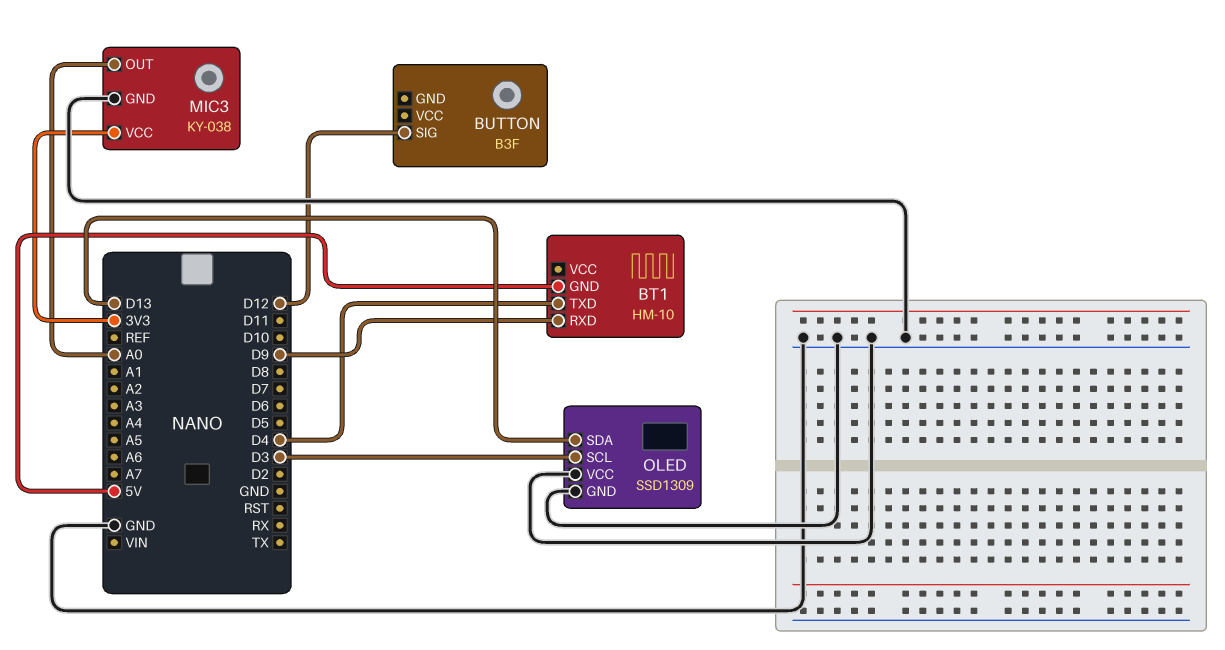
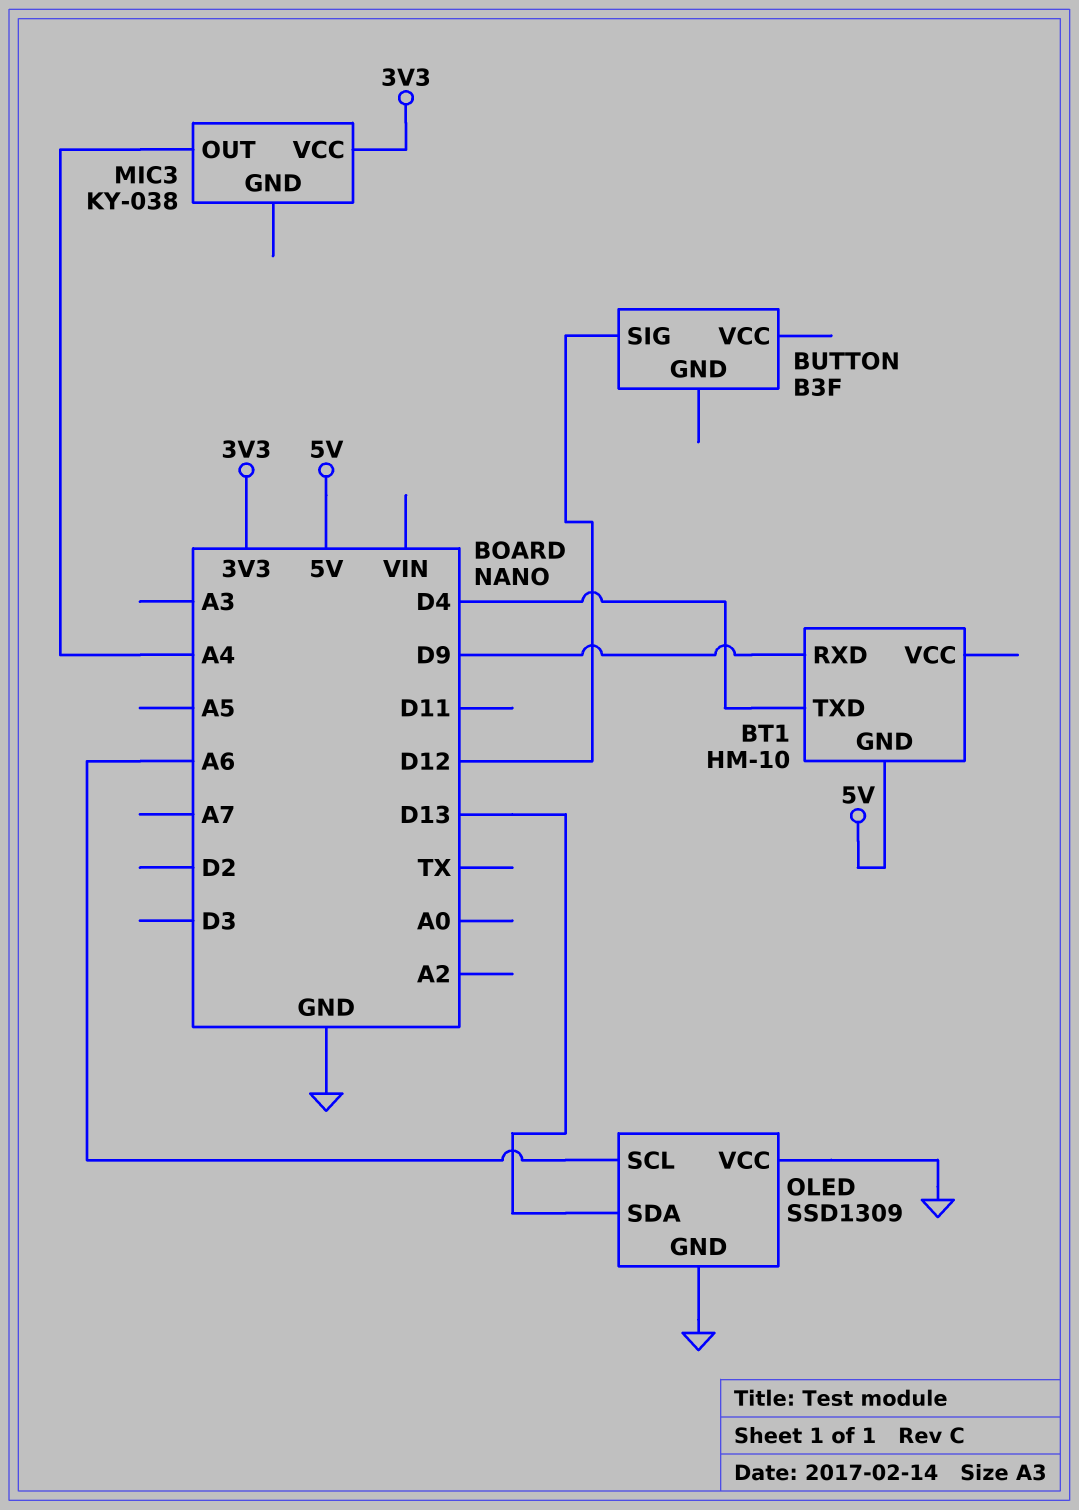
MIC3 pin GND: GND -> none
MIC3 pin OUT: A0 -> A4
OLED pin SCL: D3 -> A6

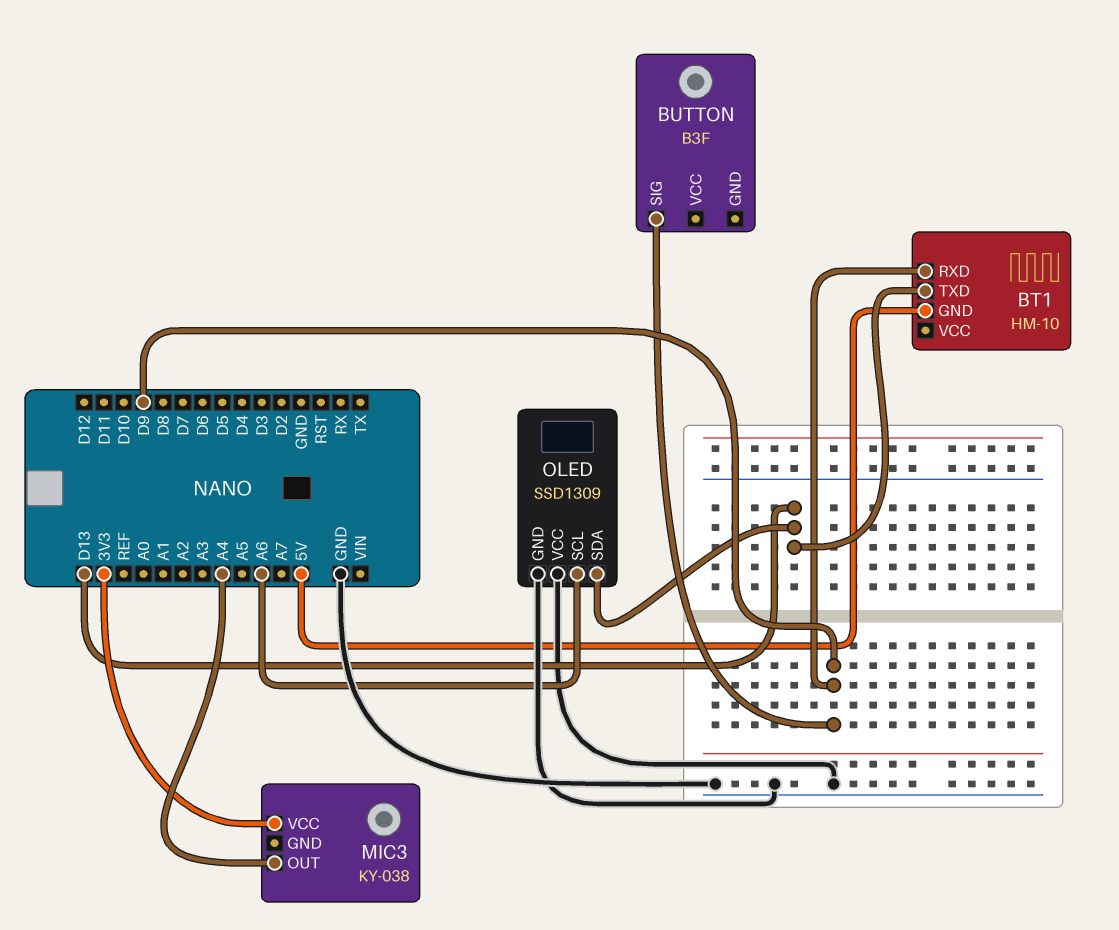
BT1 pin TXD: D4 -> D13
BUTTON pin SIG: D12 -> D9

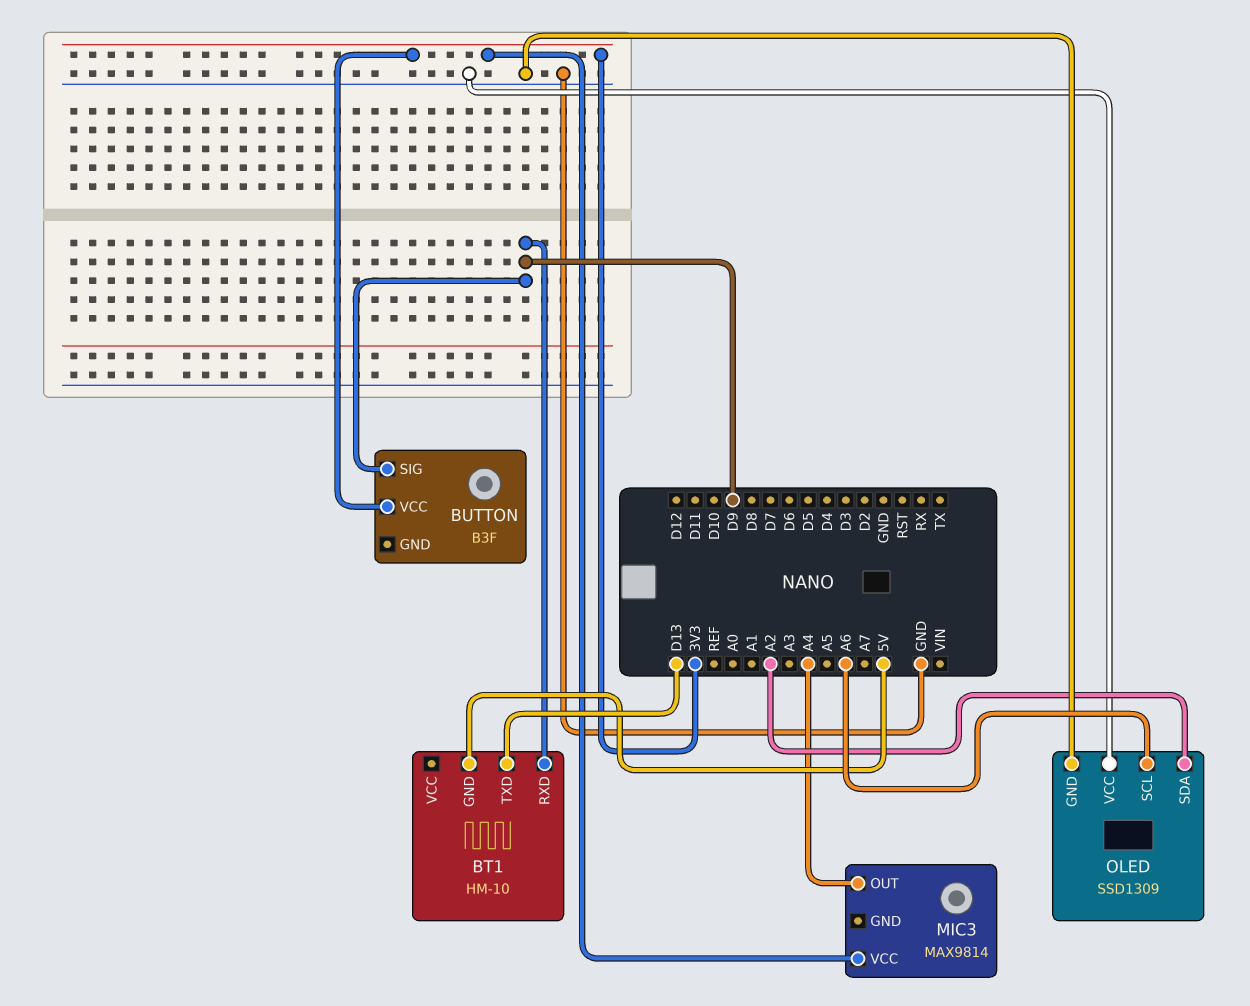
BUTTON pin VCC: none -> 3V3
MIC3: KY-038 -> MAX9814
OLED pin SDA: D13 -> A2

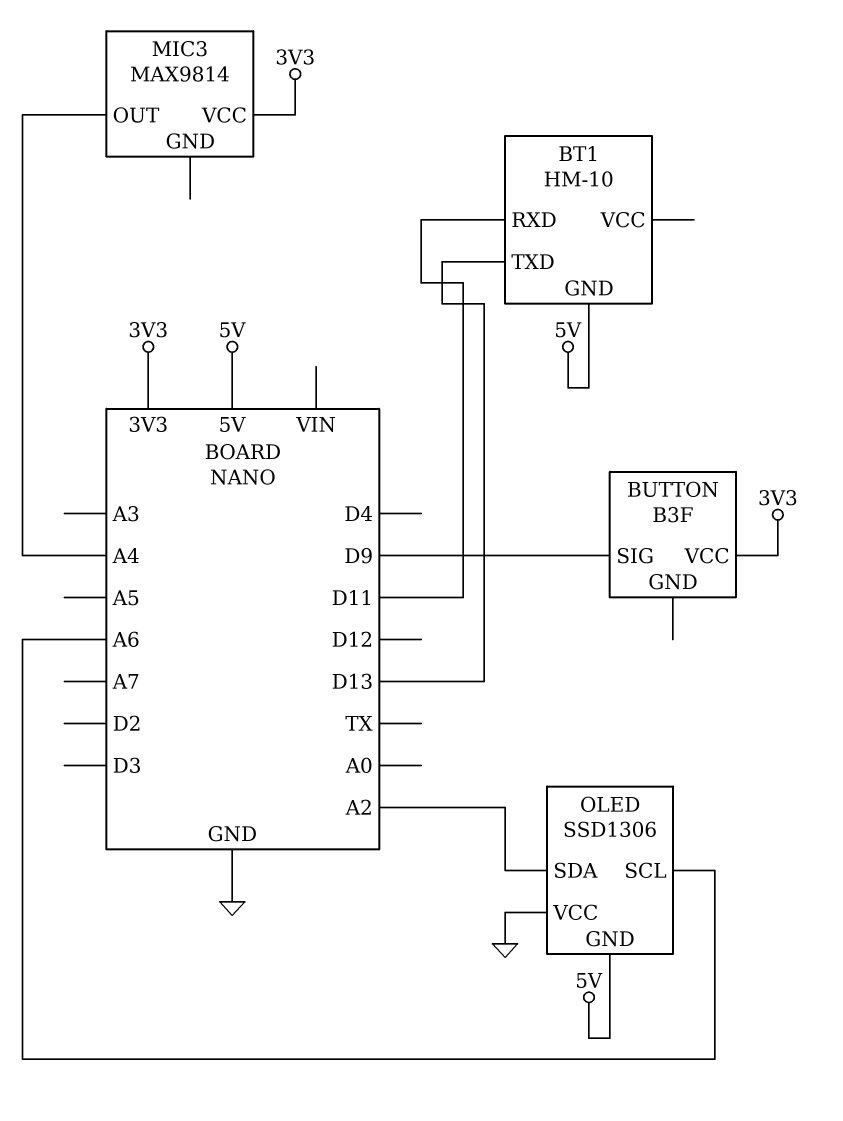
BT1 pin RXD: D9 -> D11
OLED: SSD1309 -> SSD1306
OLED pin GND: GND -> 5V

